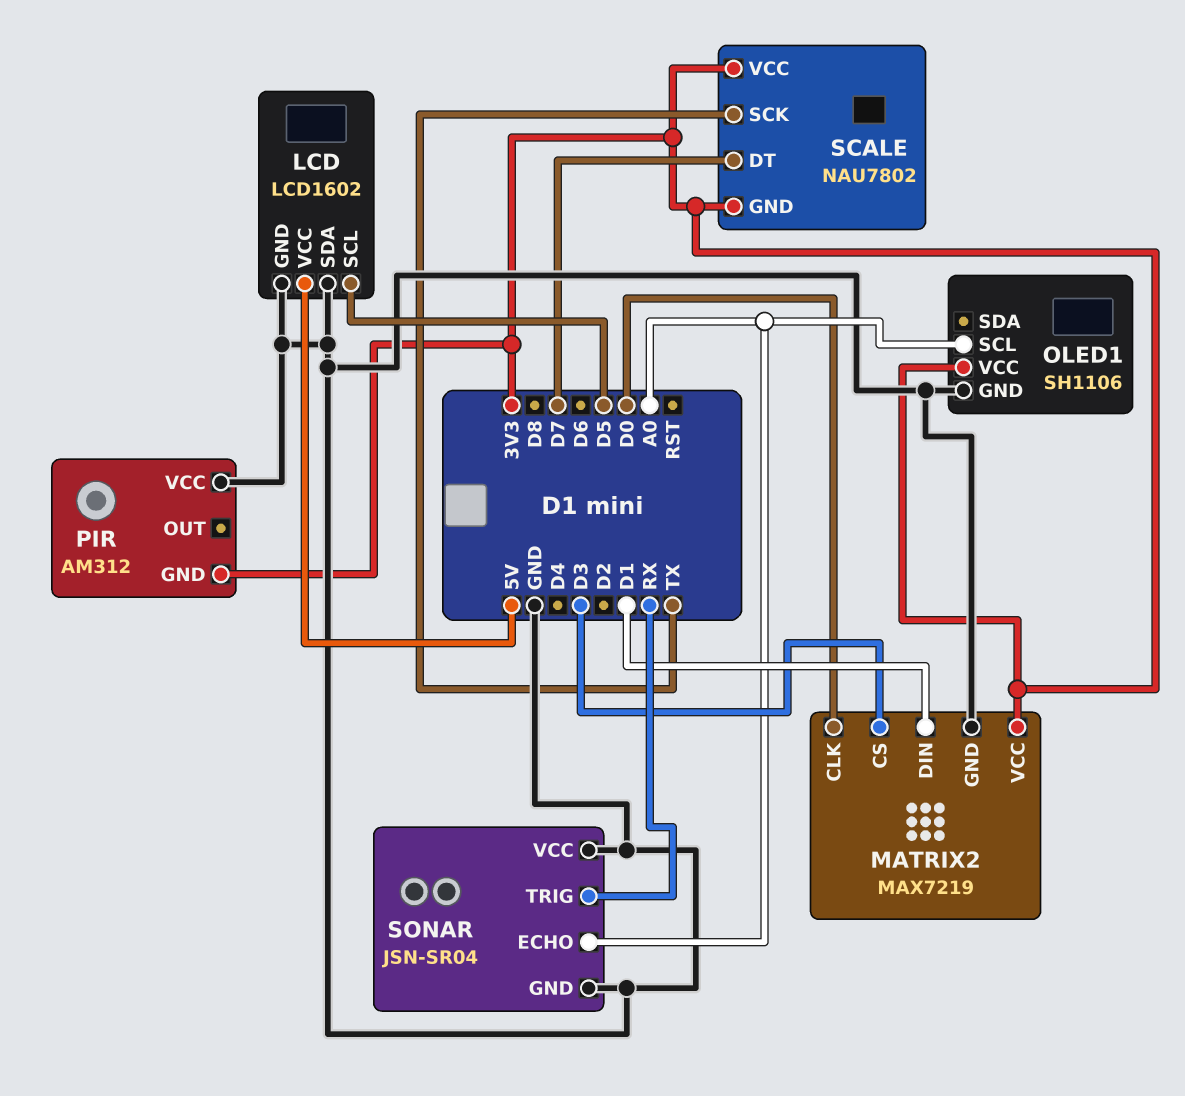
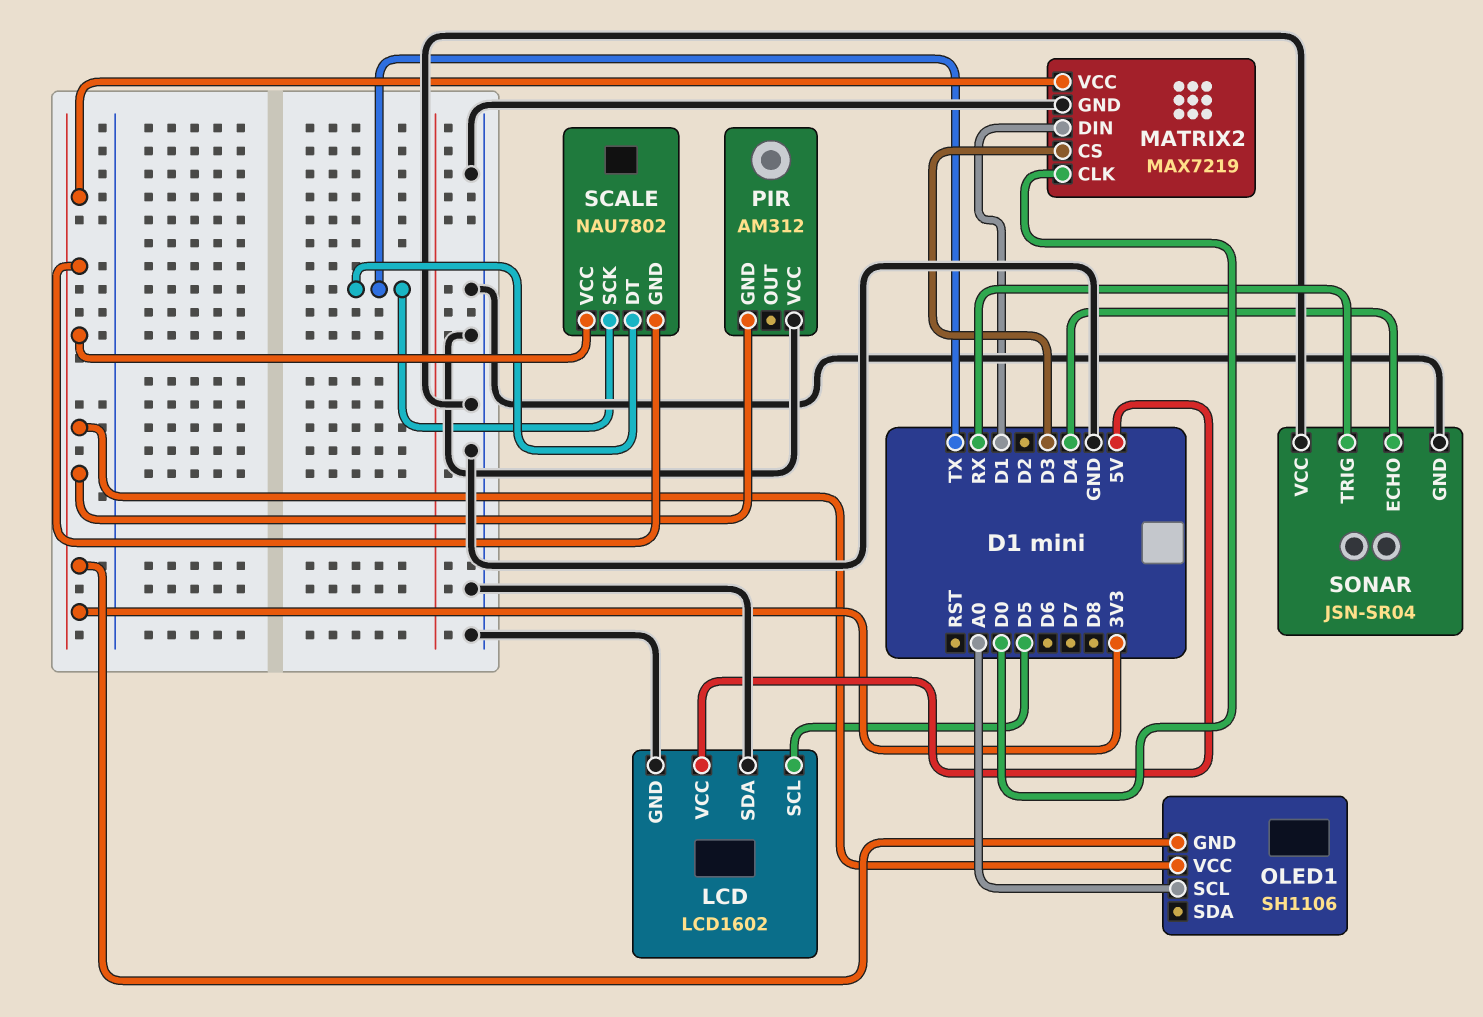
OLED1 pin GND: GND -> 3V3
SCALE pin DT: D7 -> TX
SONAR pin ECHO: A0 -> D4

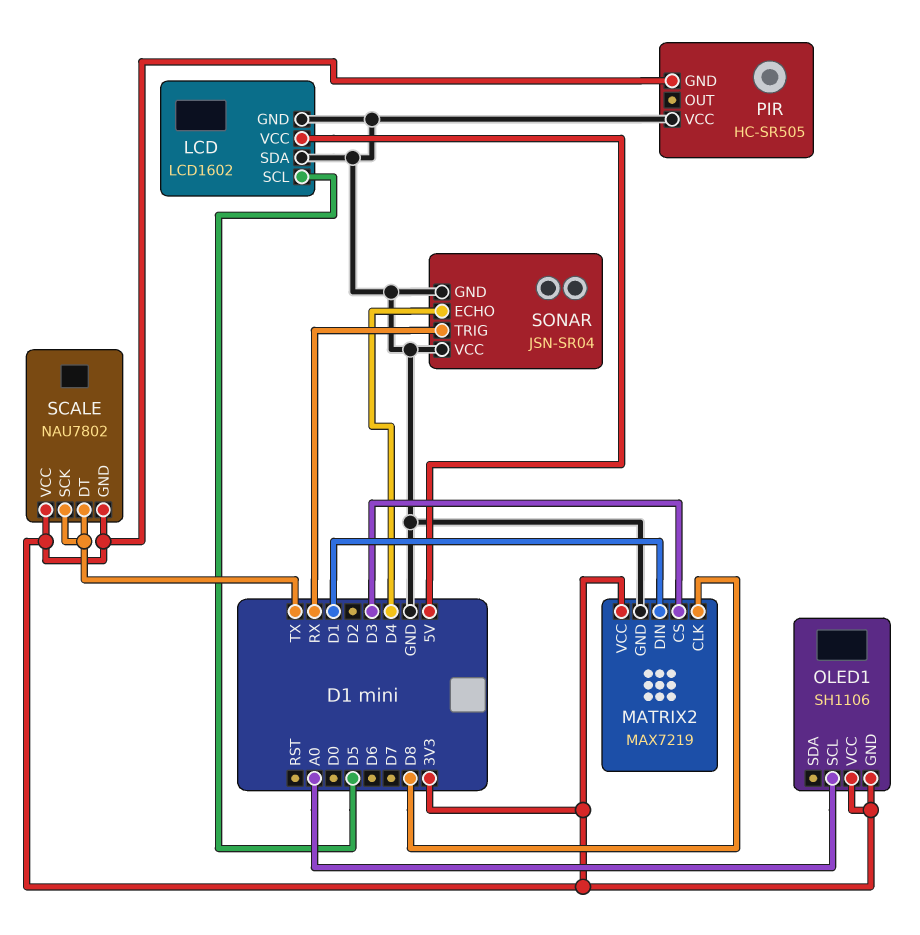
MATRIX2 pin CLK: D0 -> D8
PIR: AM312 -> HC-SR505

